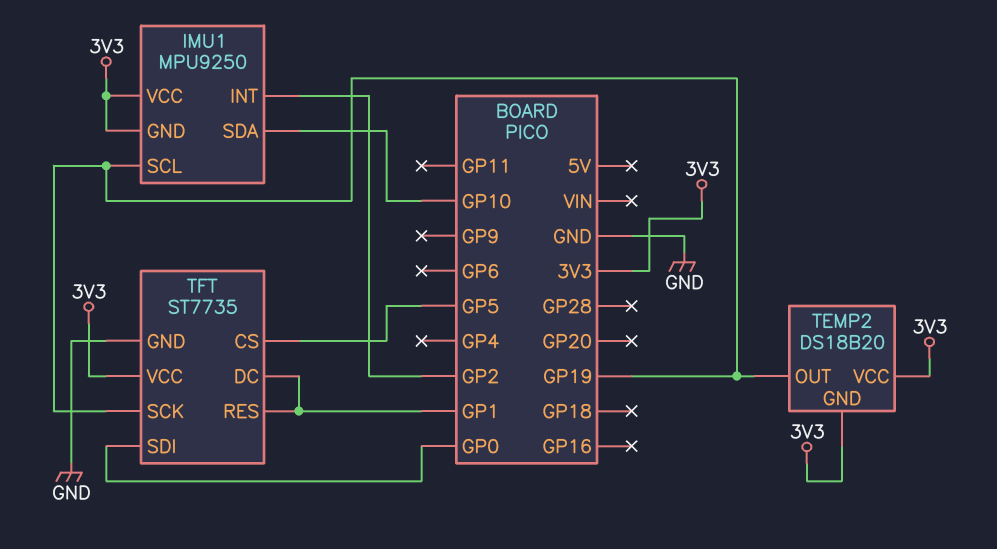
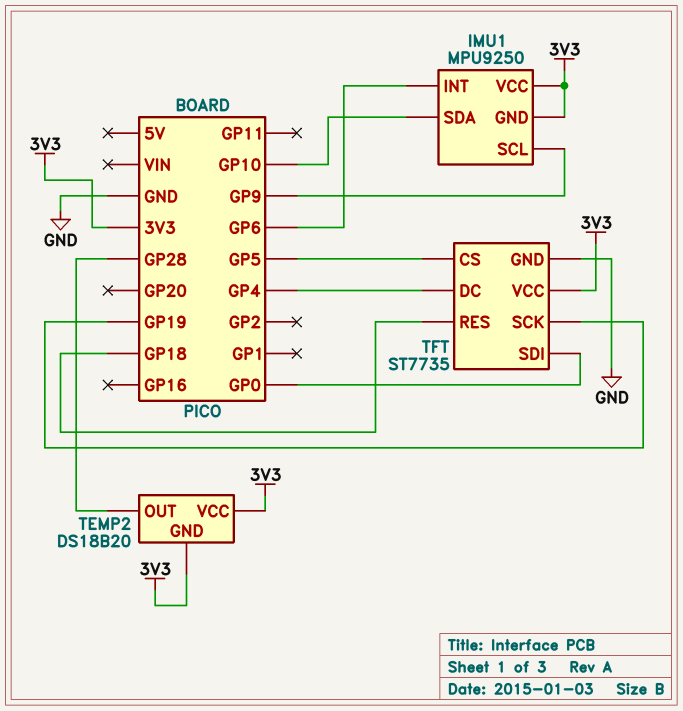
IMU1 pin INT: GP2 -> GP6
IMU1 pin SCL: GP19 -> GP9
TEMP2 pin OUT: GP19 -> GP28
TFT pin DC: GP1 -> GP4
TFT pin RES: GP1 -> GP18

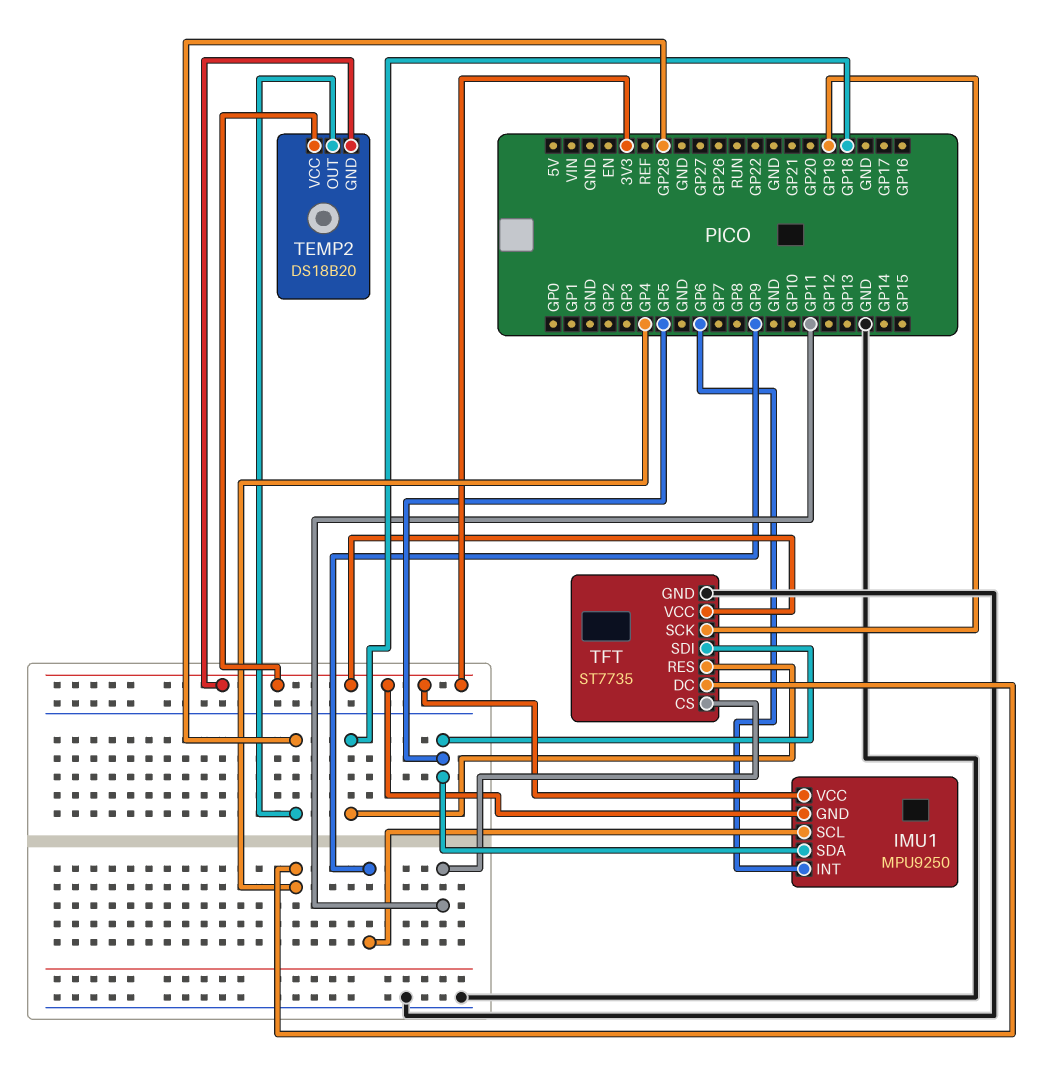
IMU1 pin SDA: GP10 -> GP5
TFT pin CS: GP5 -> GP11
TFT pin SDI: GP0 -> GP5

